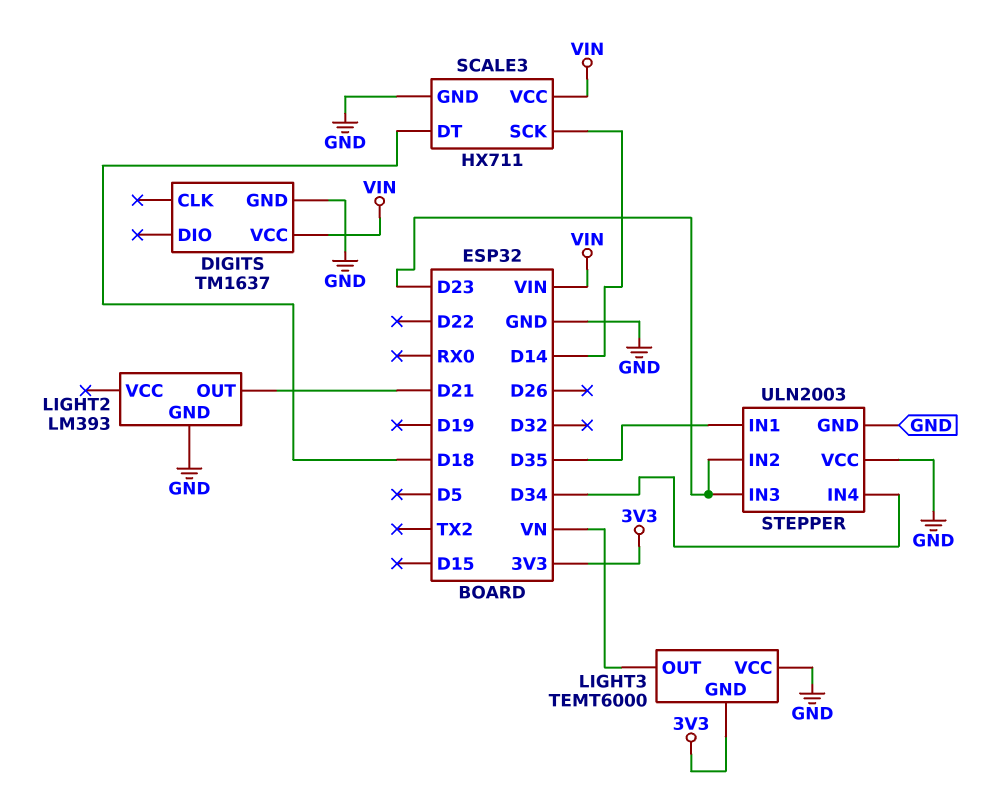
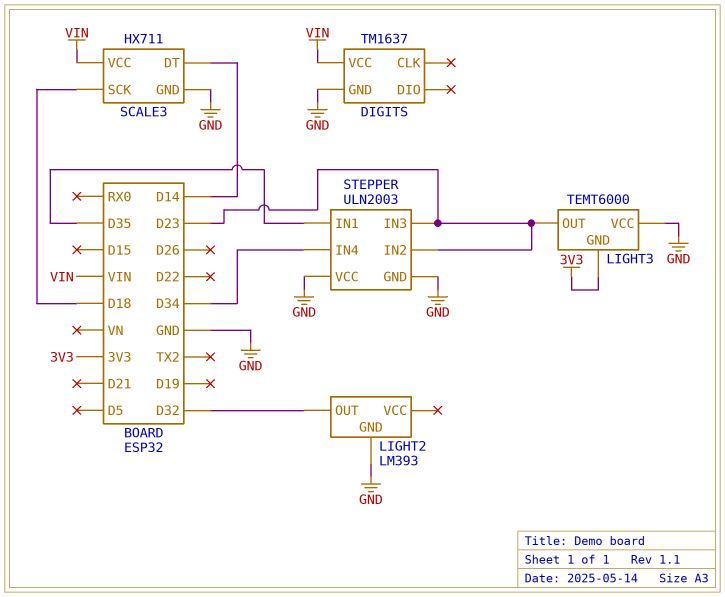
LIGHT2 pin OUT: D21 -> D32
LIGHT3 pin OUT: VN -> D23
SCALE3 pin DT: D18 -> D14
SCALE3 pin SCK: D14 -> D18

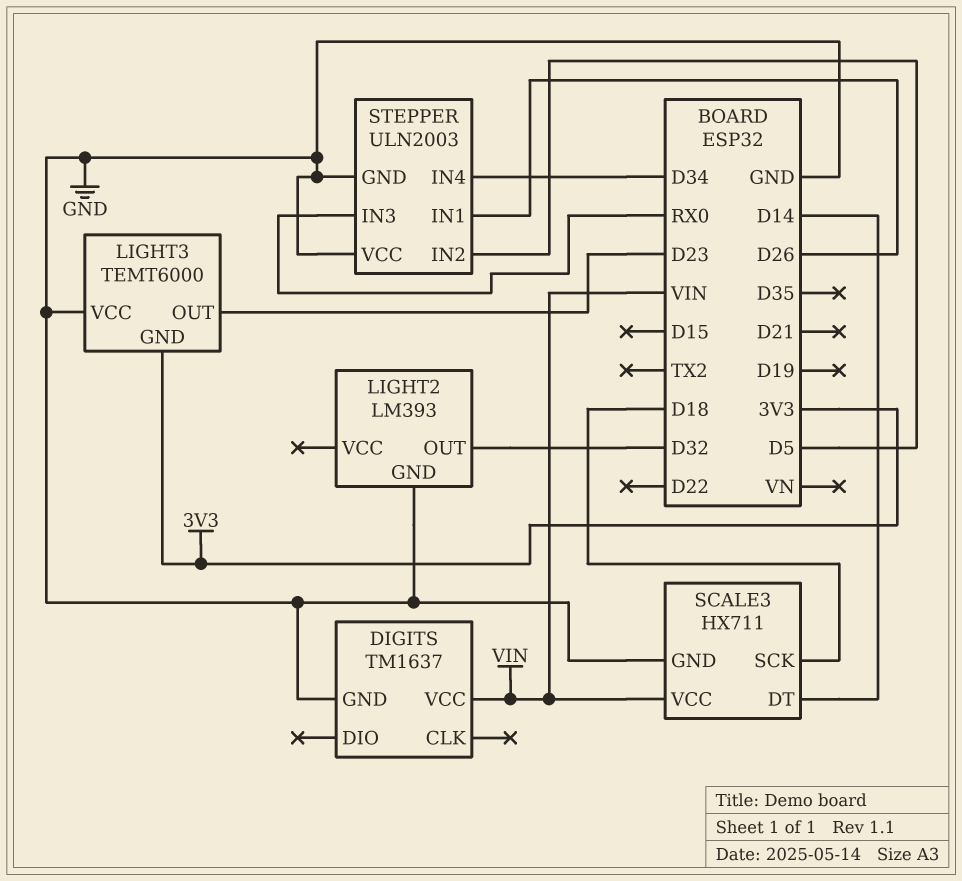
STEPPER pin IN1: D35 -> D26
STEPPER pin IN2: D23 -> D5
STEPPER pin IN3: D23 -> RX0

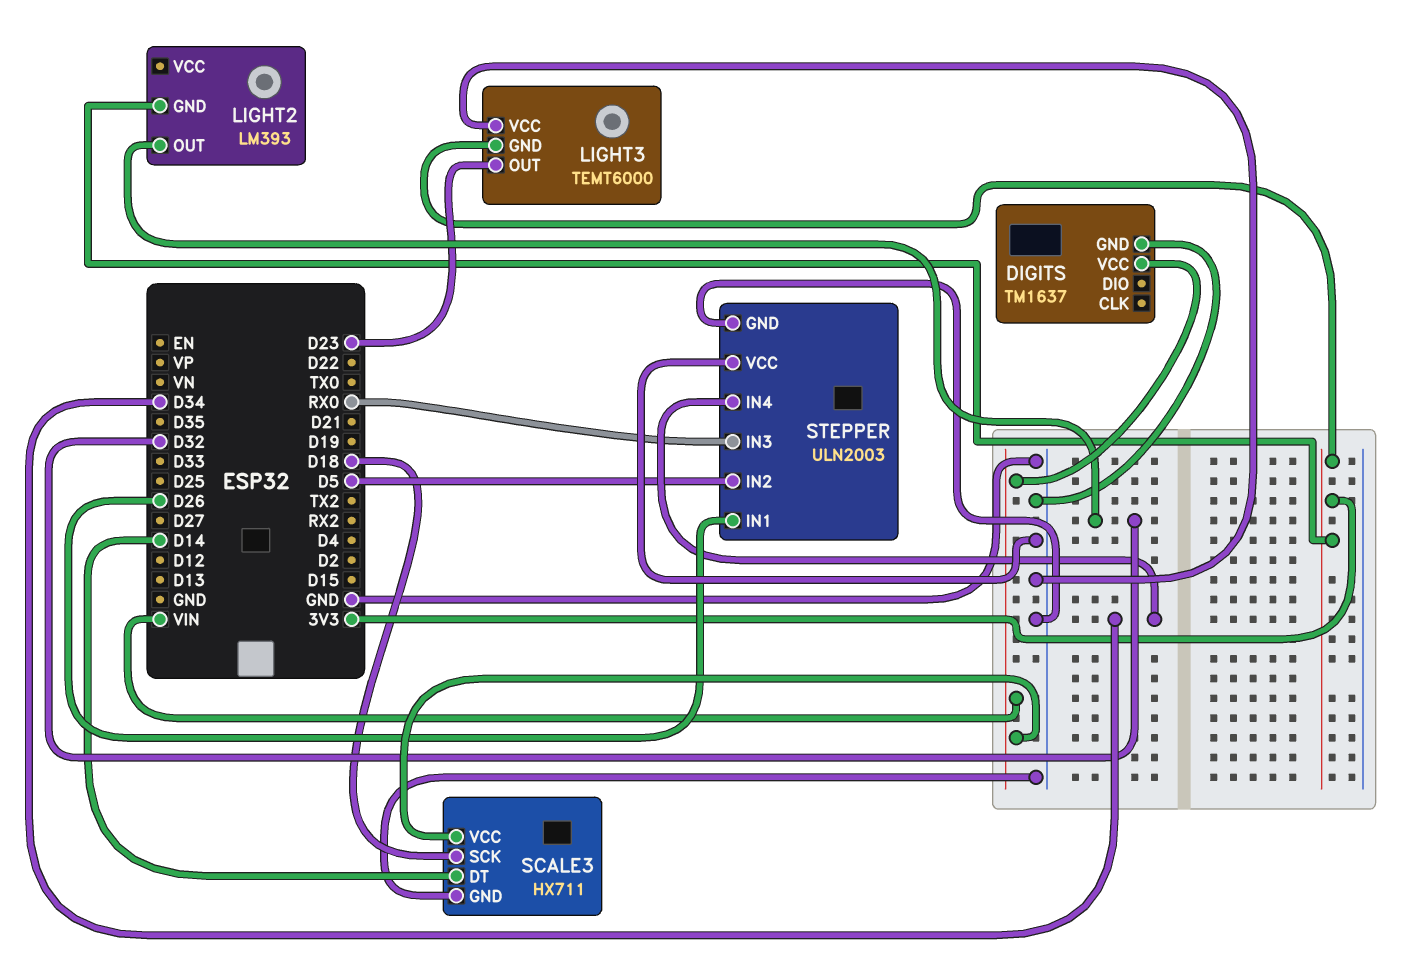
LIGHT2 pin GND: GND -> 3V3

